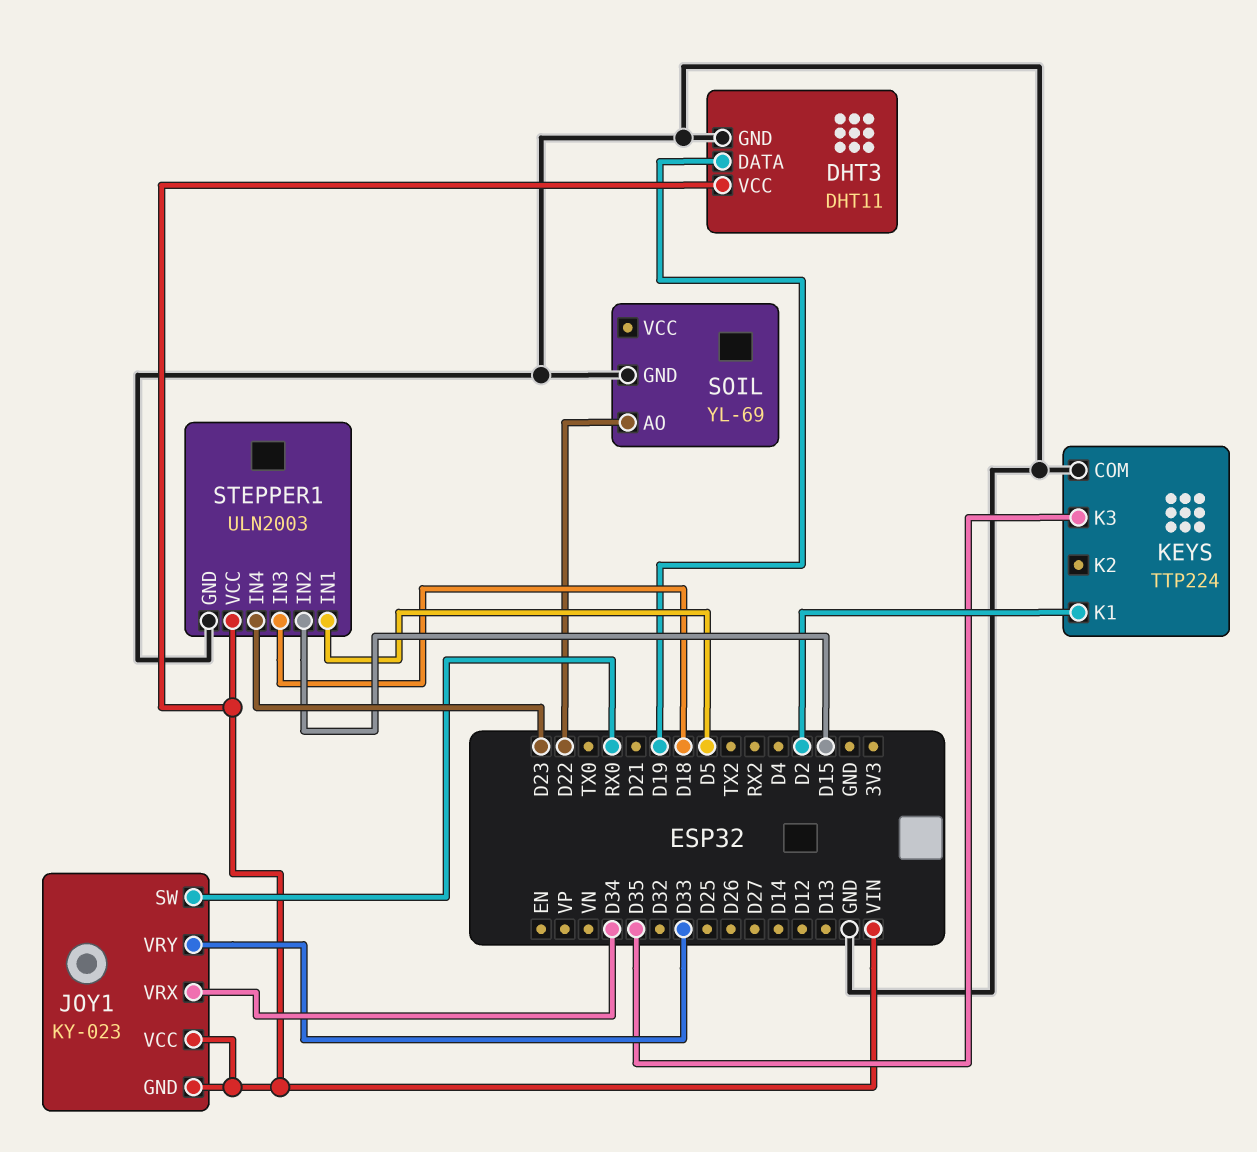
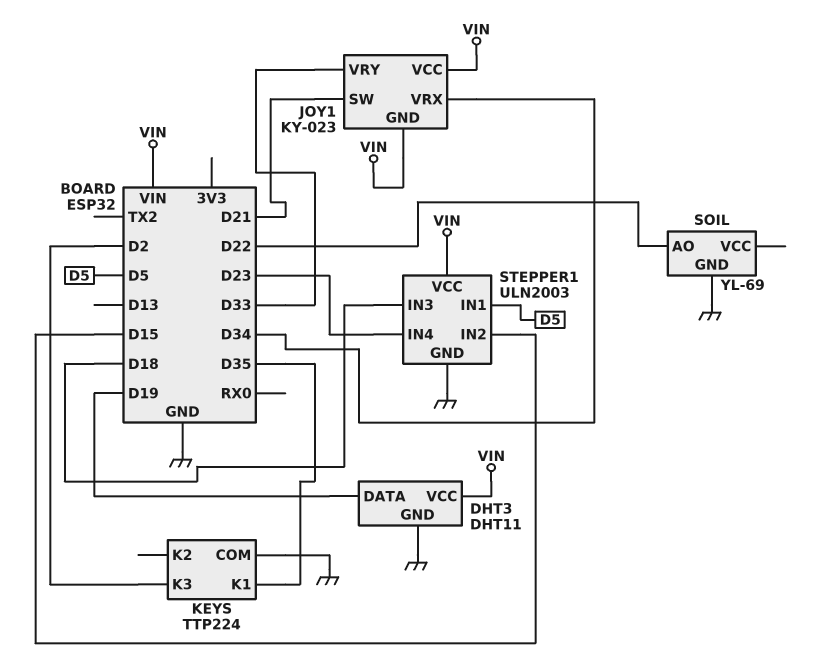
JOY1 pin SW: RX0 -> D21
KEYS pin K1: D2 -> D35
KEYS pin K3: D35 -> D2

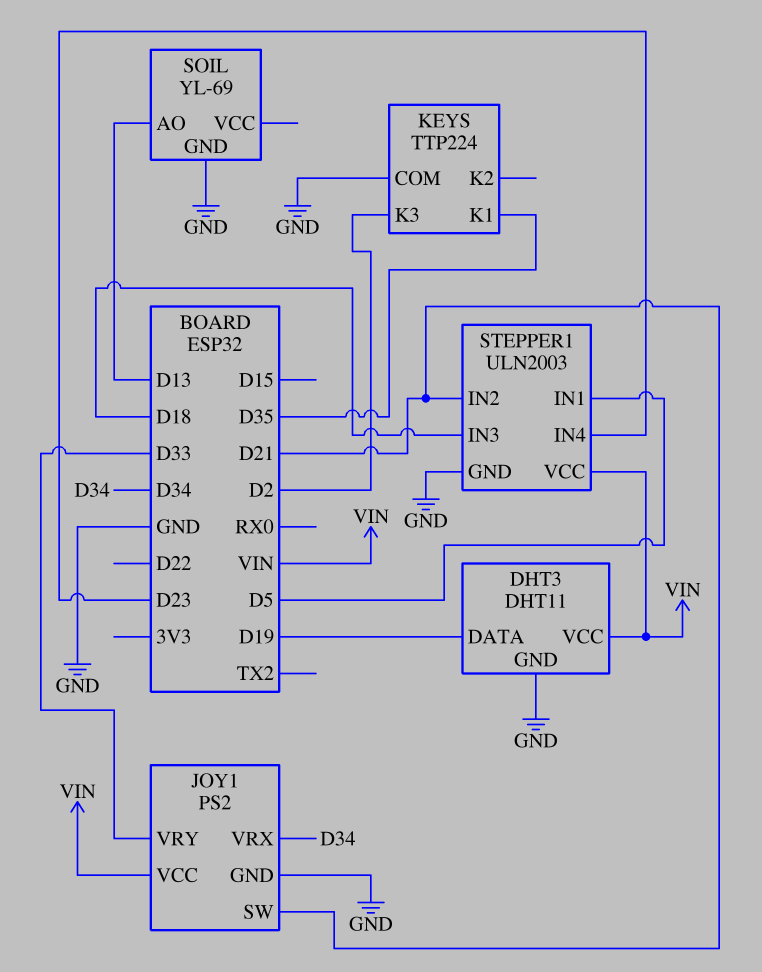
JOY1: KY-023 -> PS2
JOY1 pin GND: VIN -> GND
SOIL pin AO: D22 -> D13
STEPPER1 pin IN2: D15 -> D21

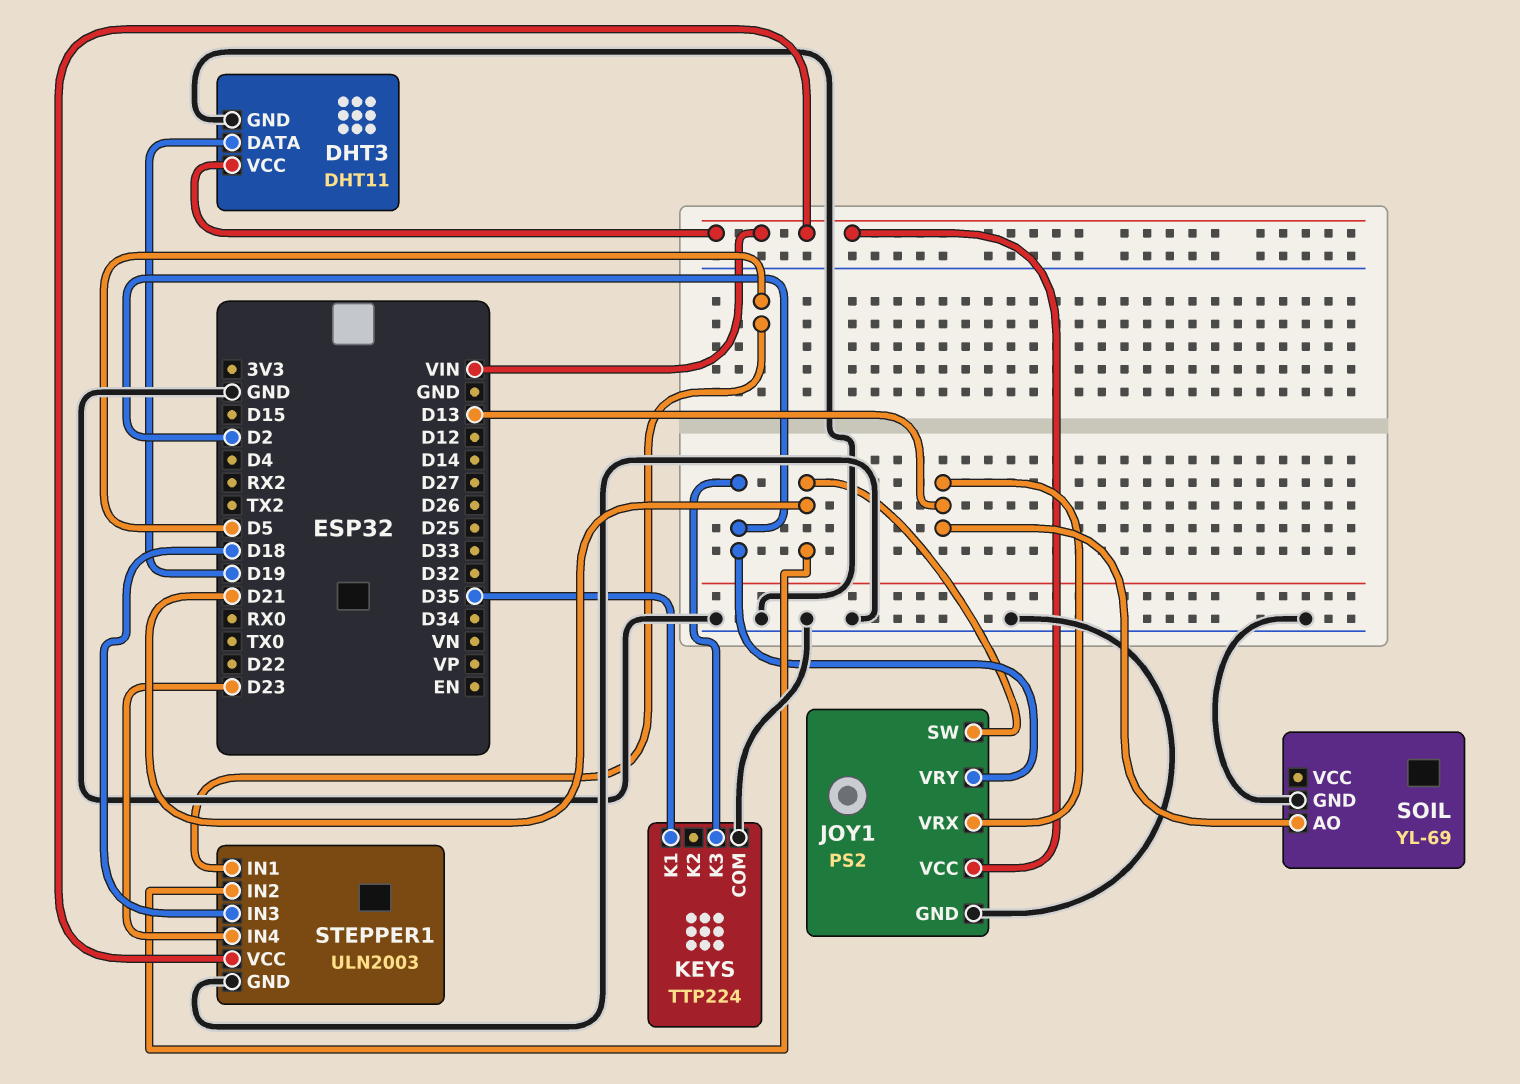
JOY1 pin VRX: D34 -> D13
JOY1 pin VRY: D33 -> D2

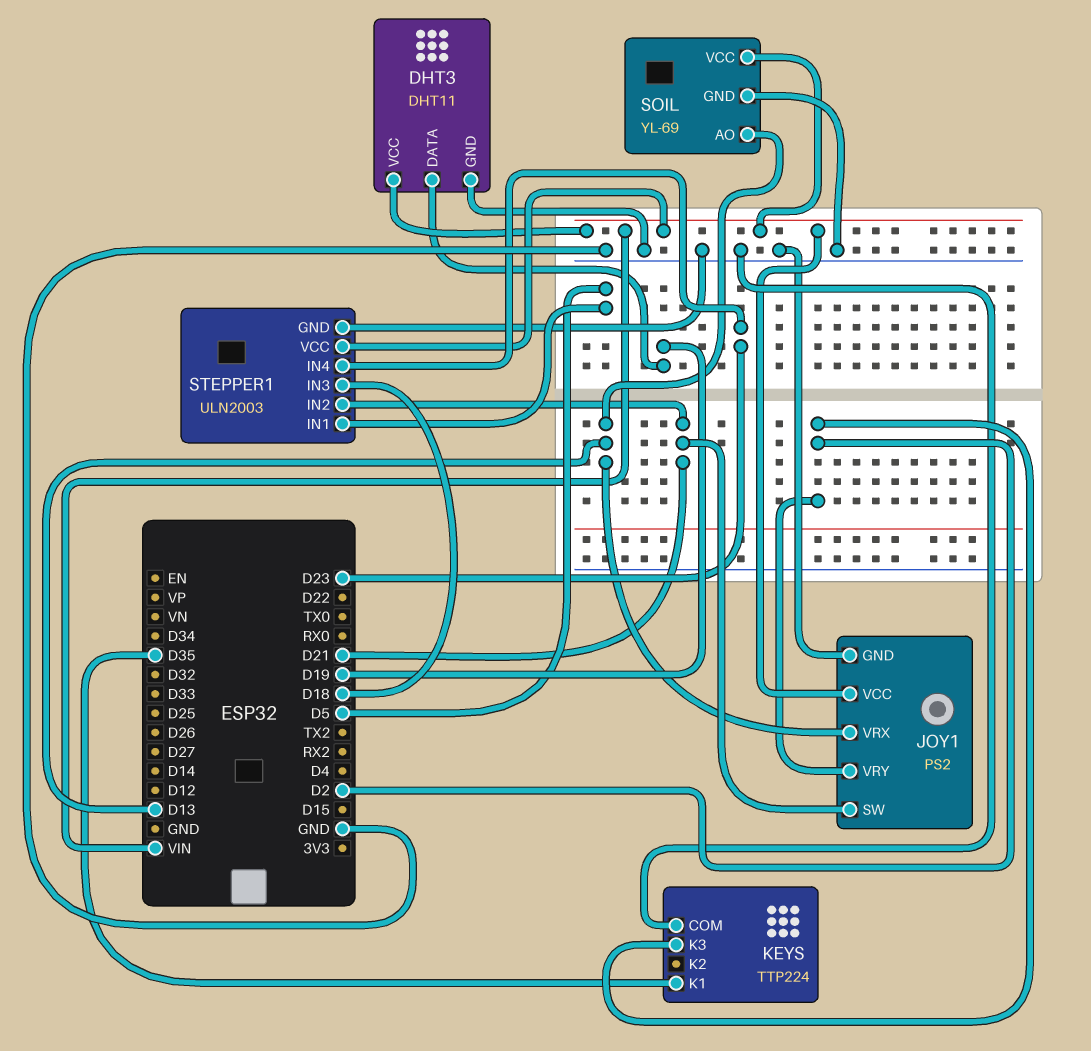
SOIL pin VCC: none -> VIN

